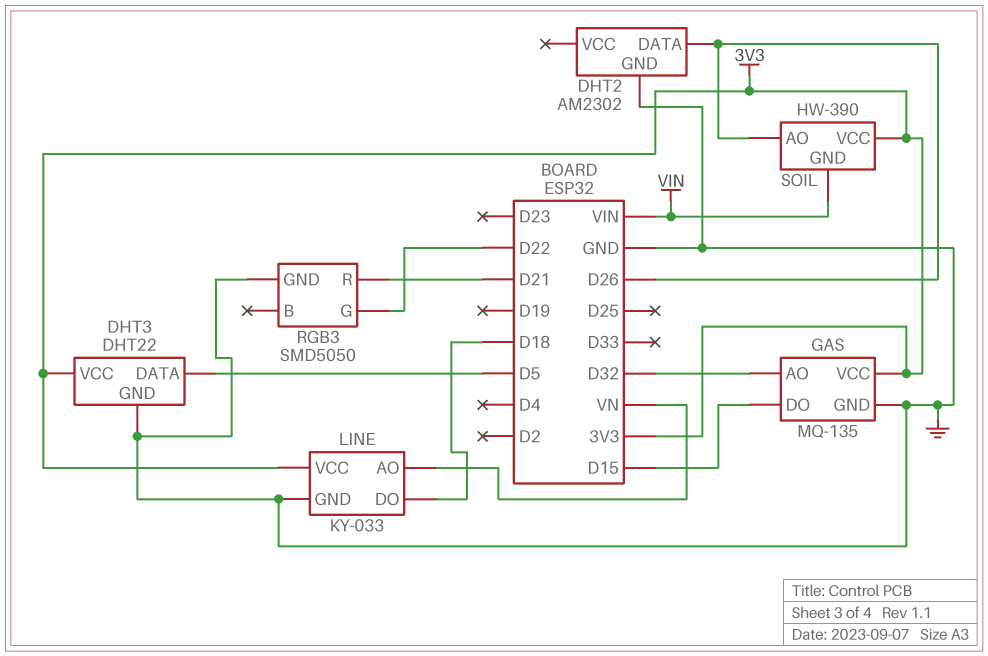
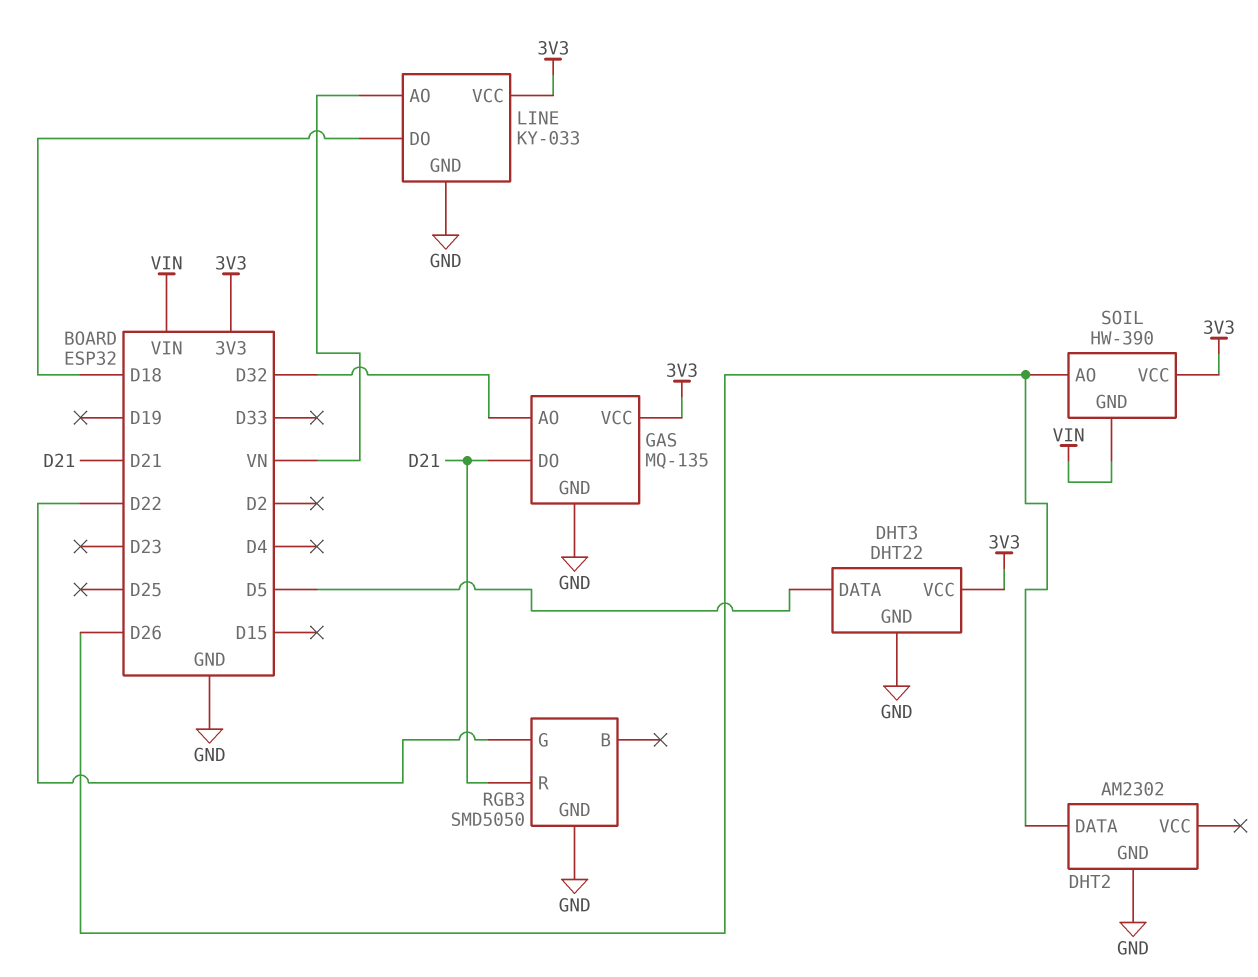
GAS pin DO: D15 -> D21

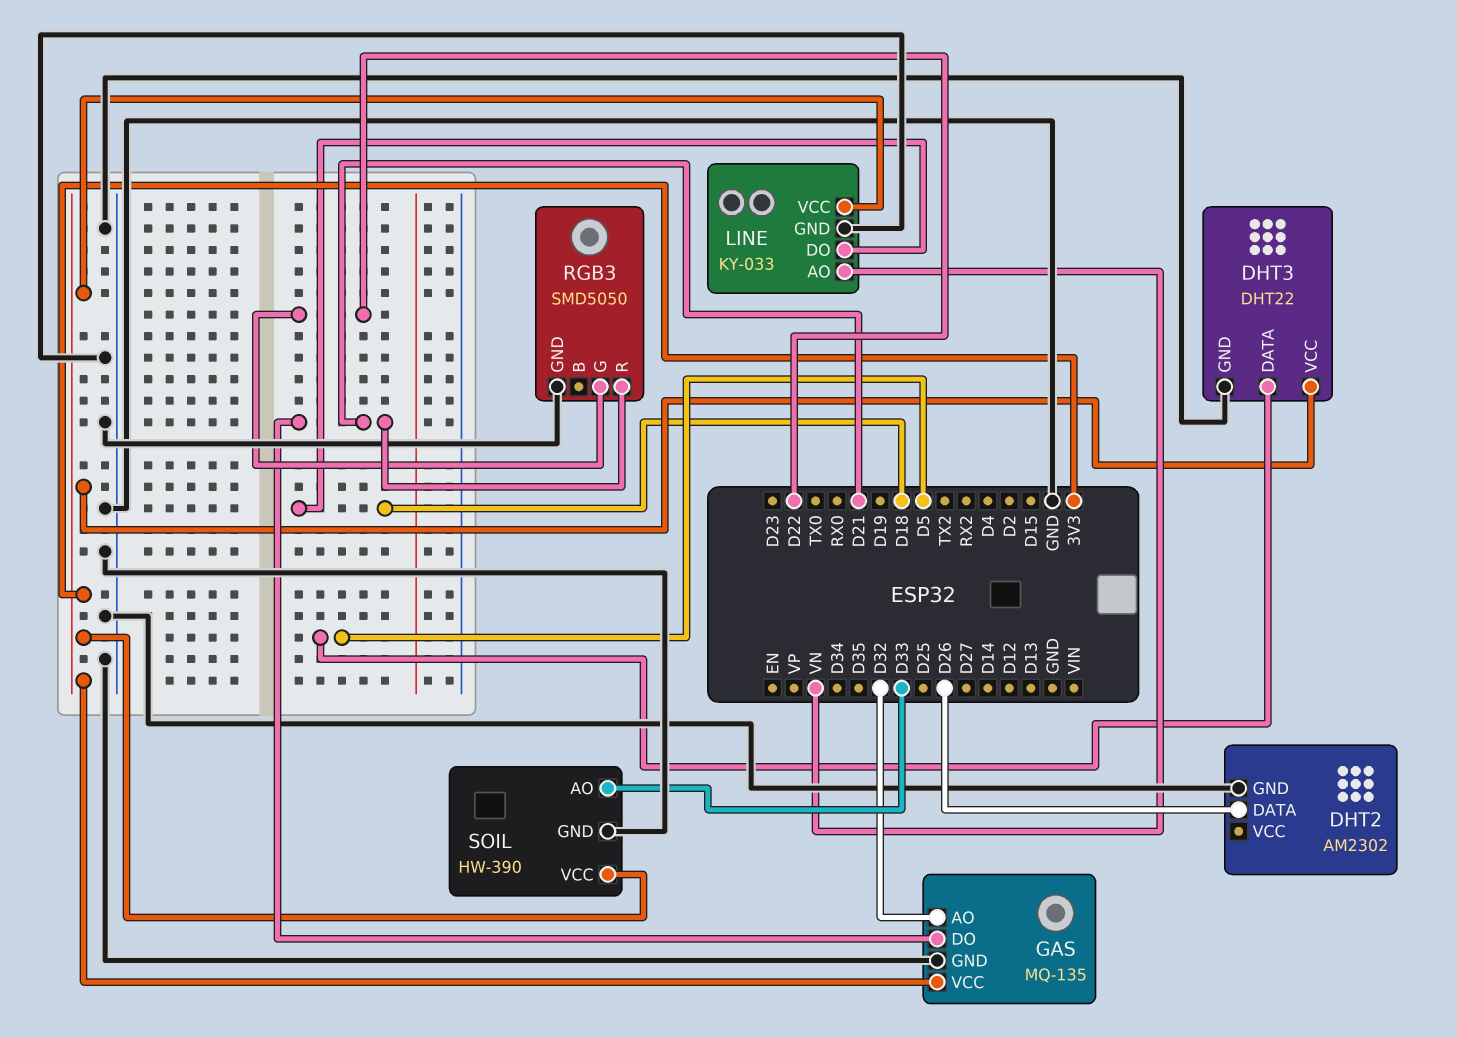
SOIL pin AO: D26 -> D33
SOIL pin GND: VIN -> GND

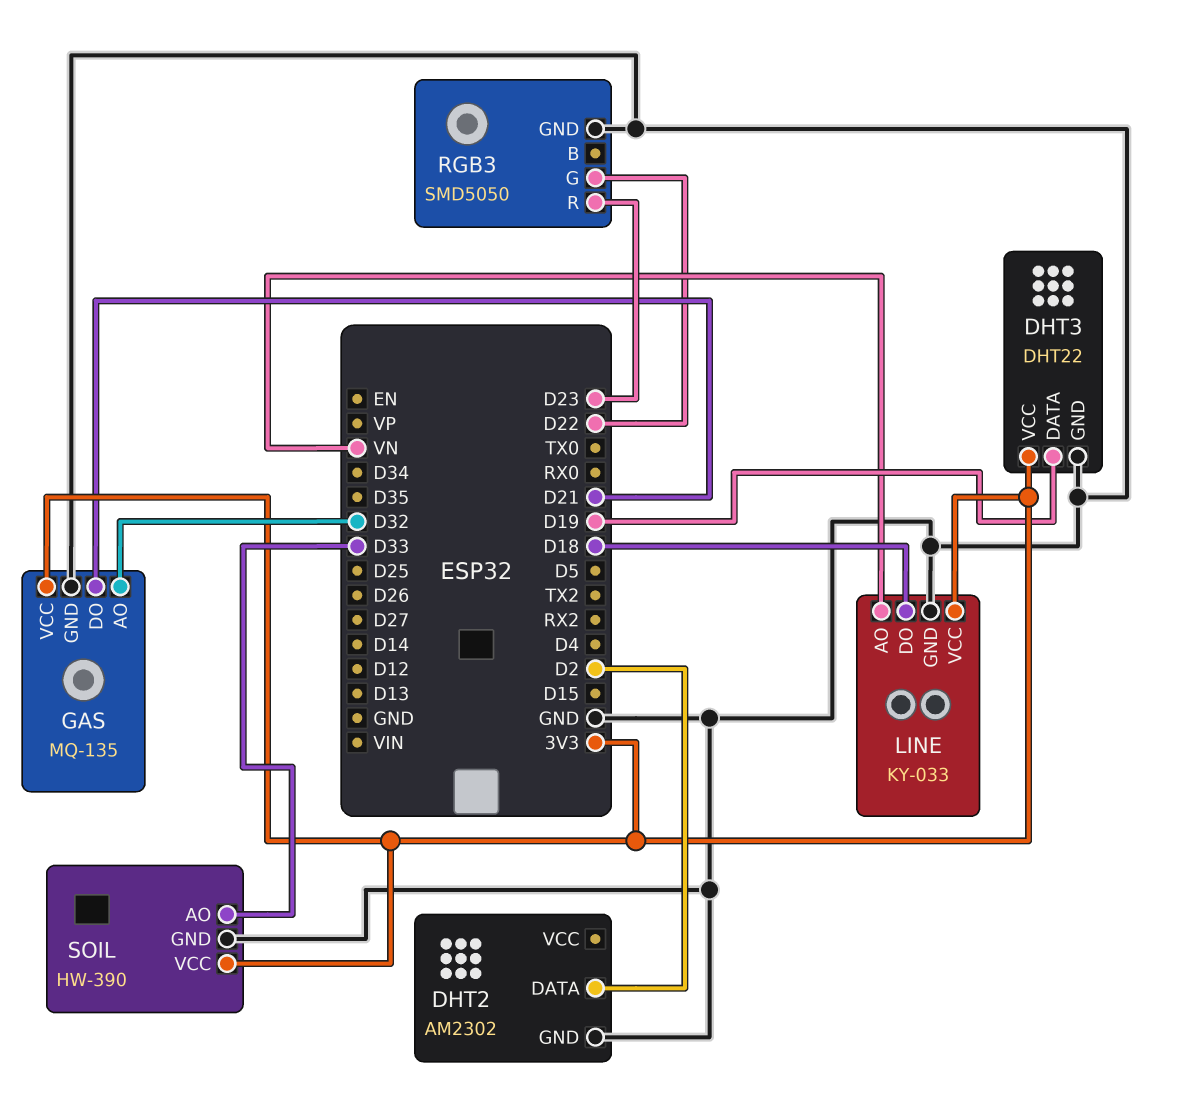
DHT2 pin DATA: D26 -> D2
DHT3 pin DATA: D5 -> D19
RGB3 pin R: D21 -> D23

